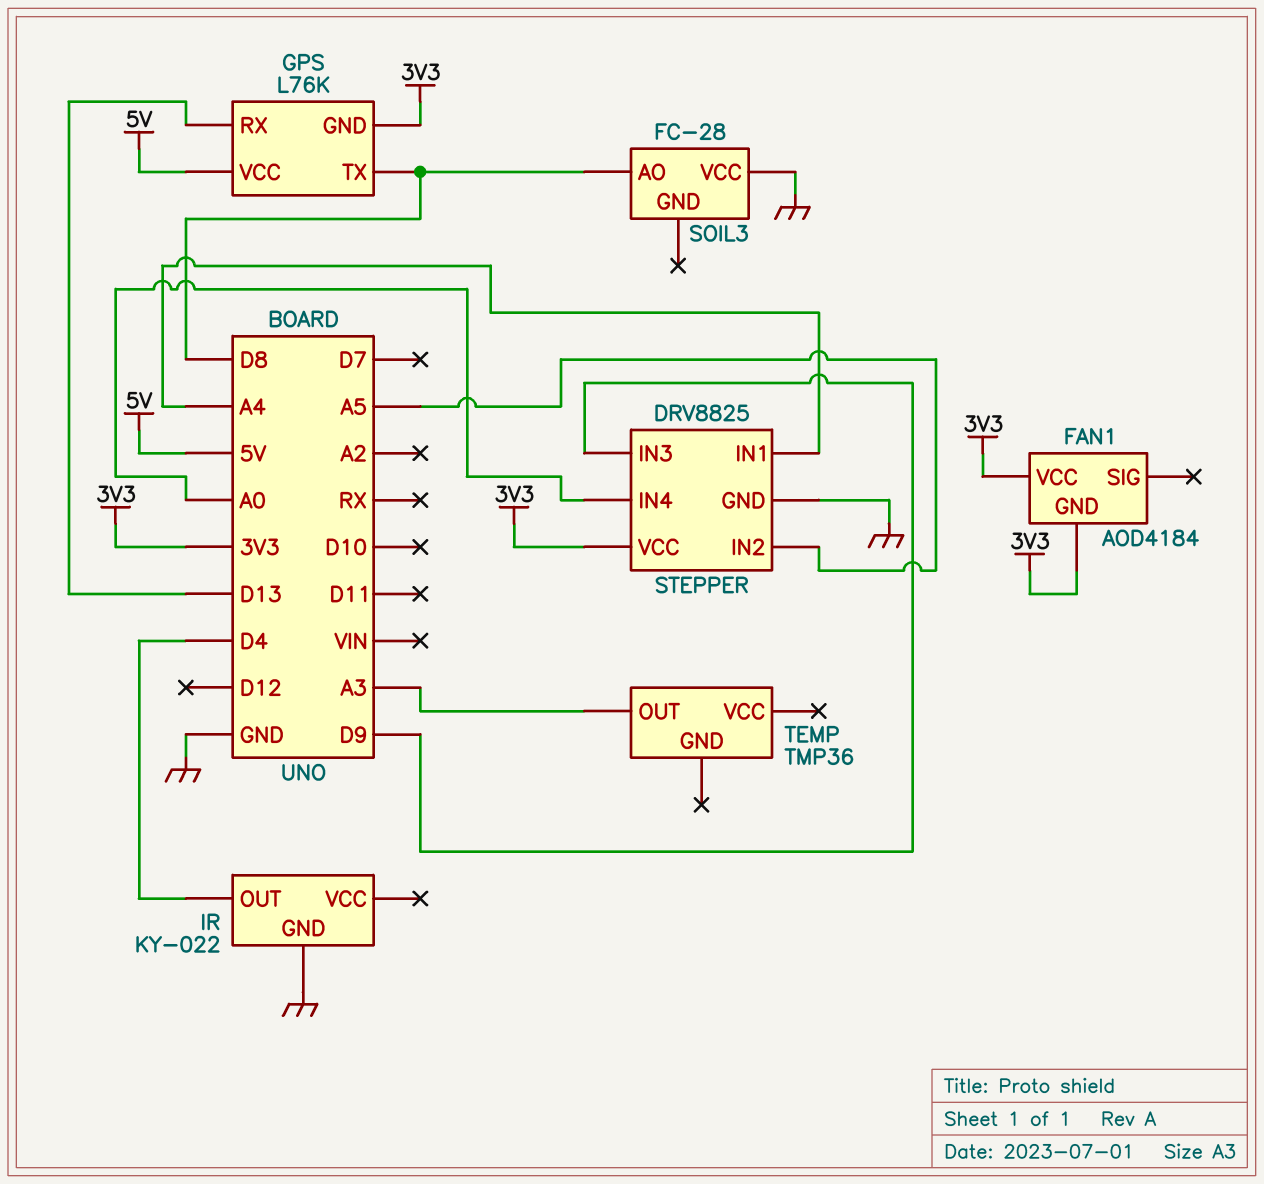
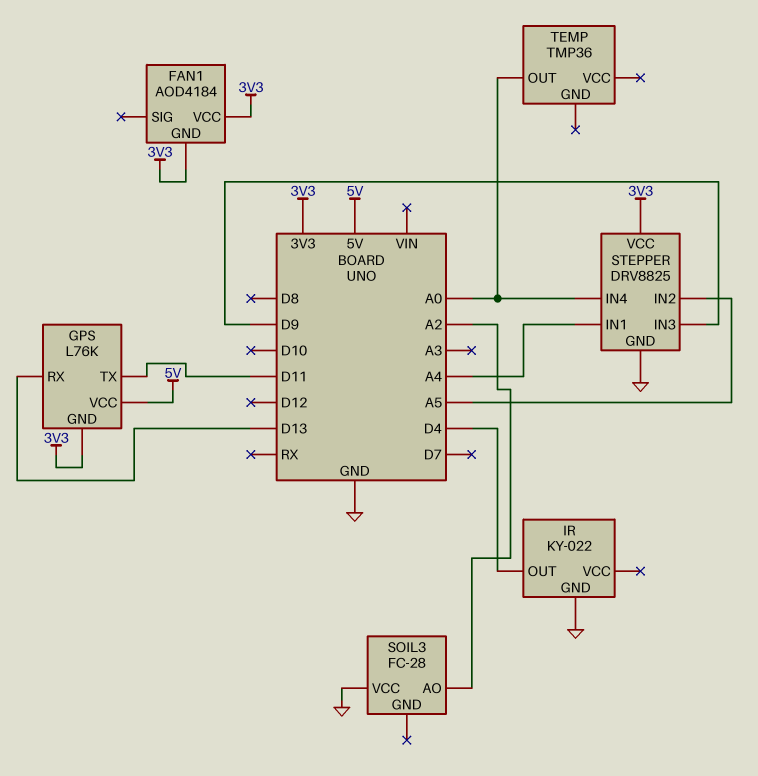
GPS pin TX: D8 -> D11
SOIL3 pin AO: D8 -> A2
TEMP pin OUT: A3 -> A0

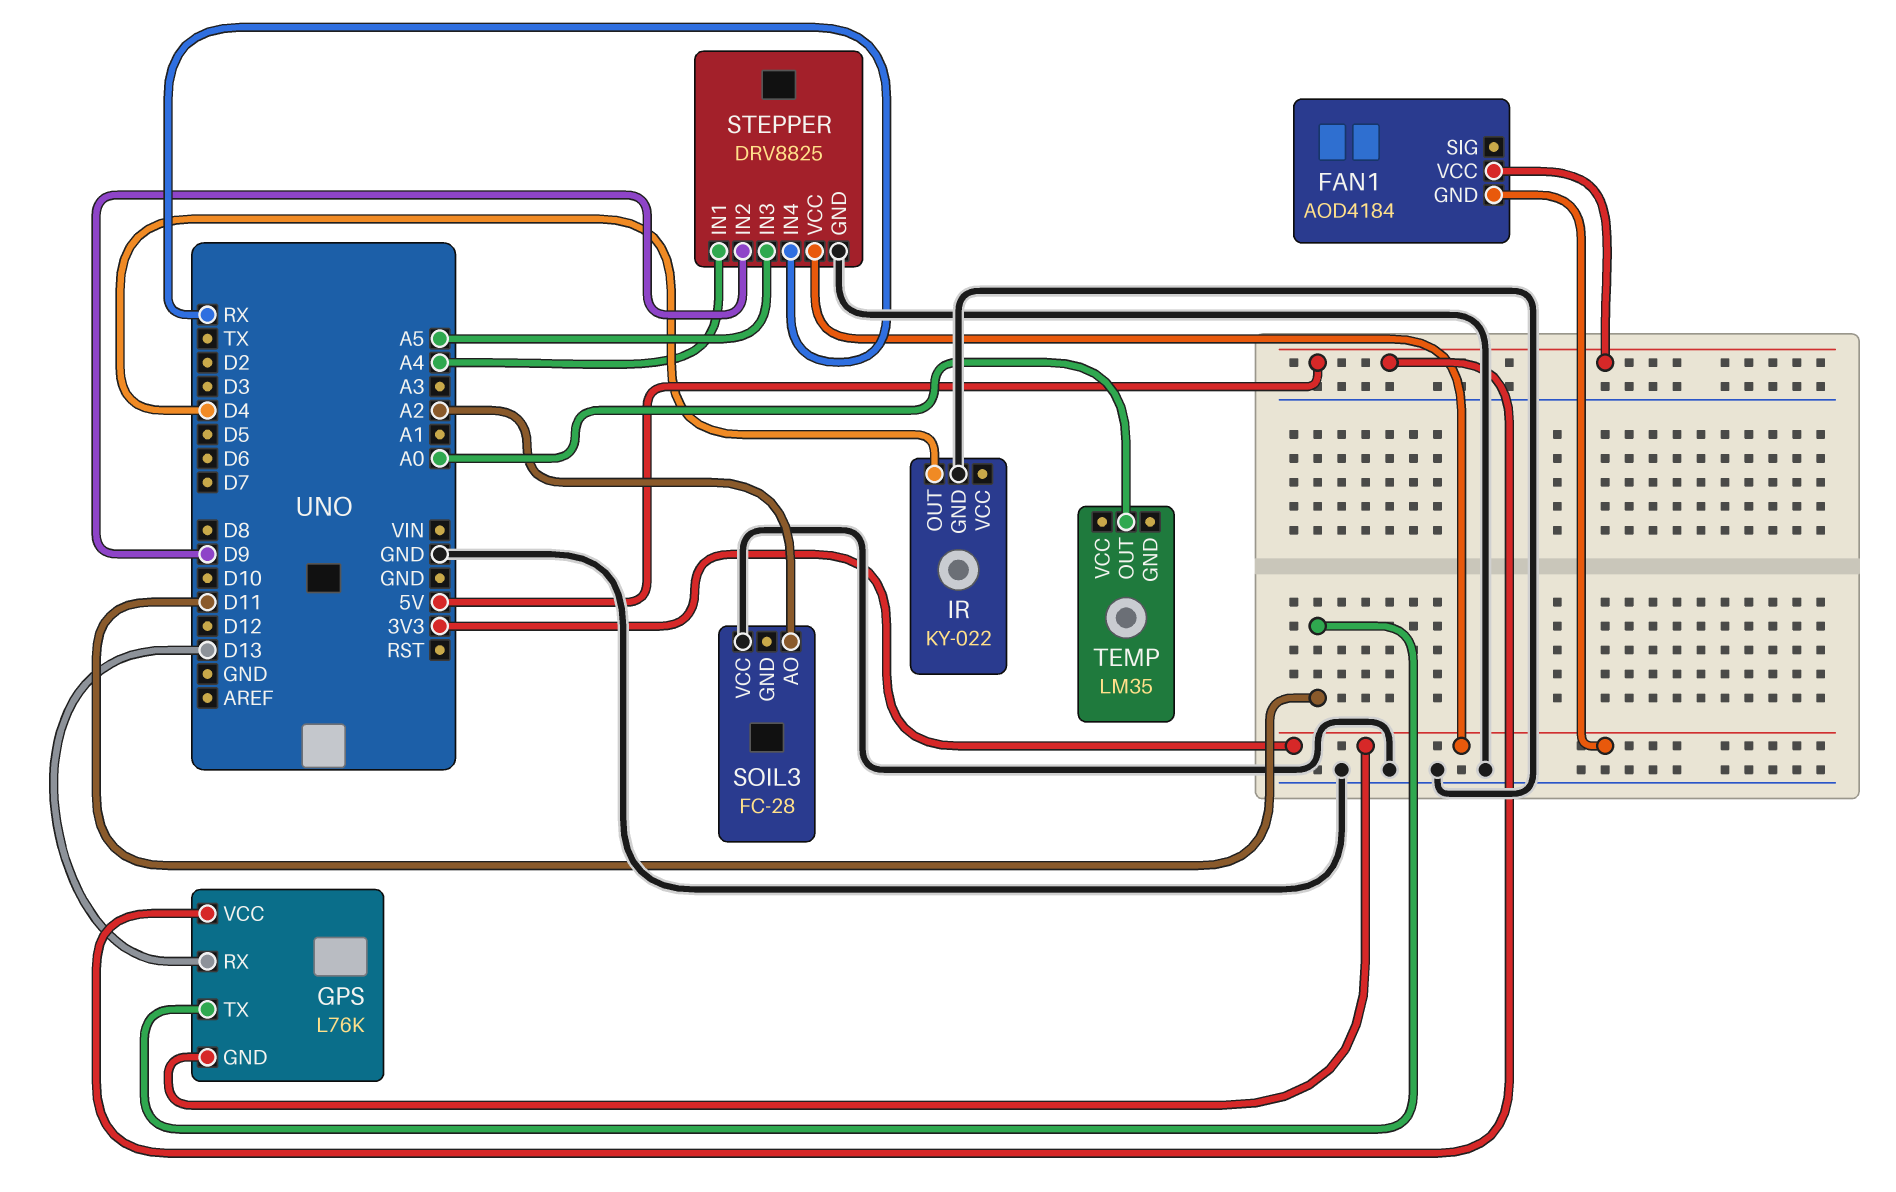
FAN1 pin VCC: 3V3 -> 5V
STEPPER pin IN2: A5 -> D9
STEPPER pin IN3: D9 -> A5
STEPPER pin IN4: A0 -> RX
TEMP: TMP36 -> LM35

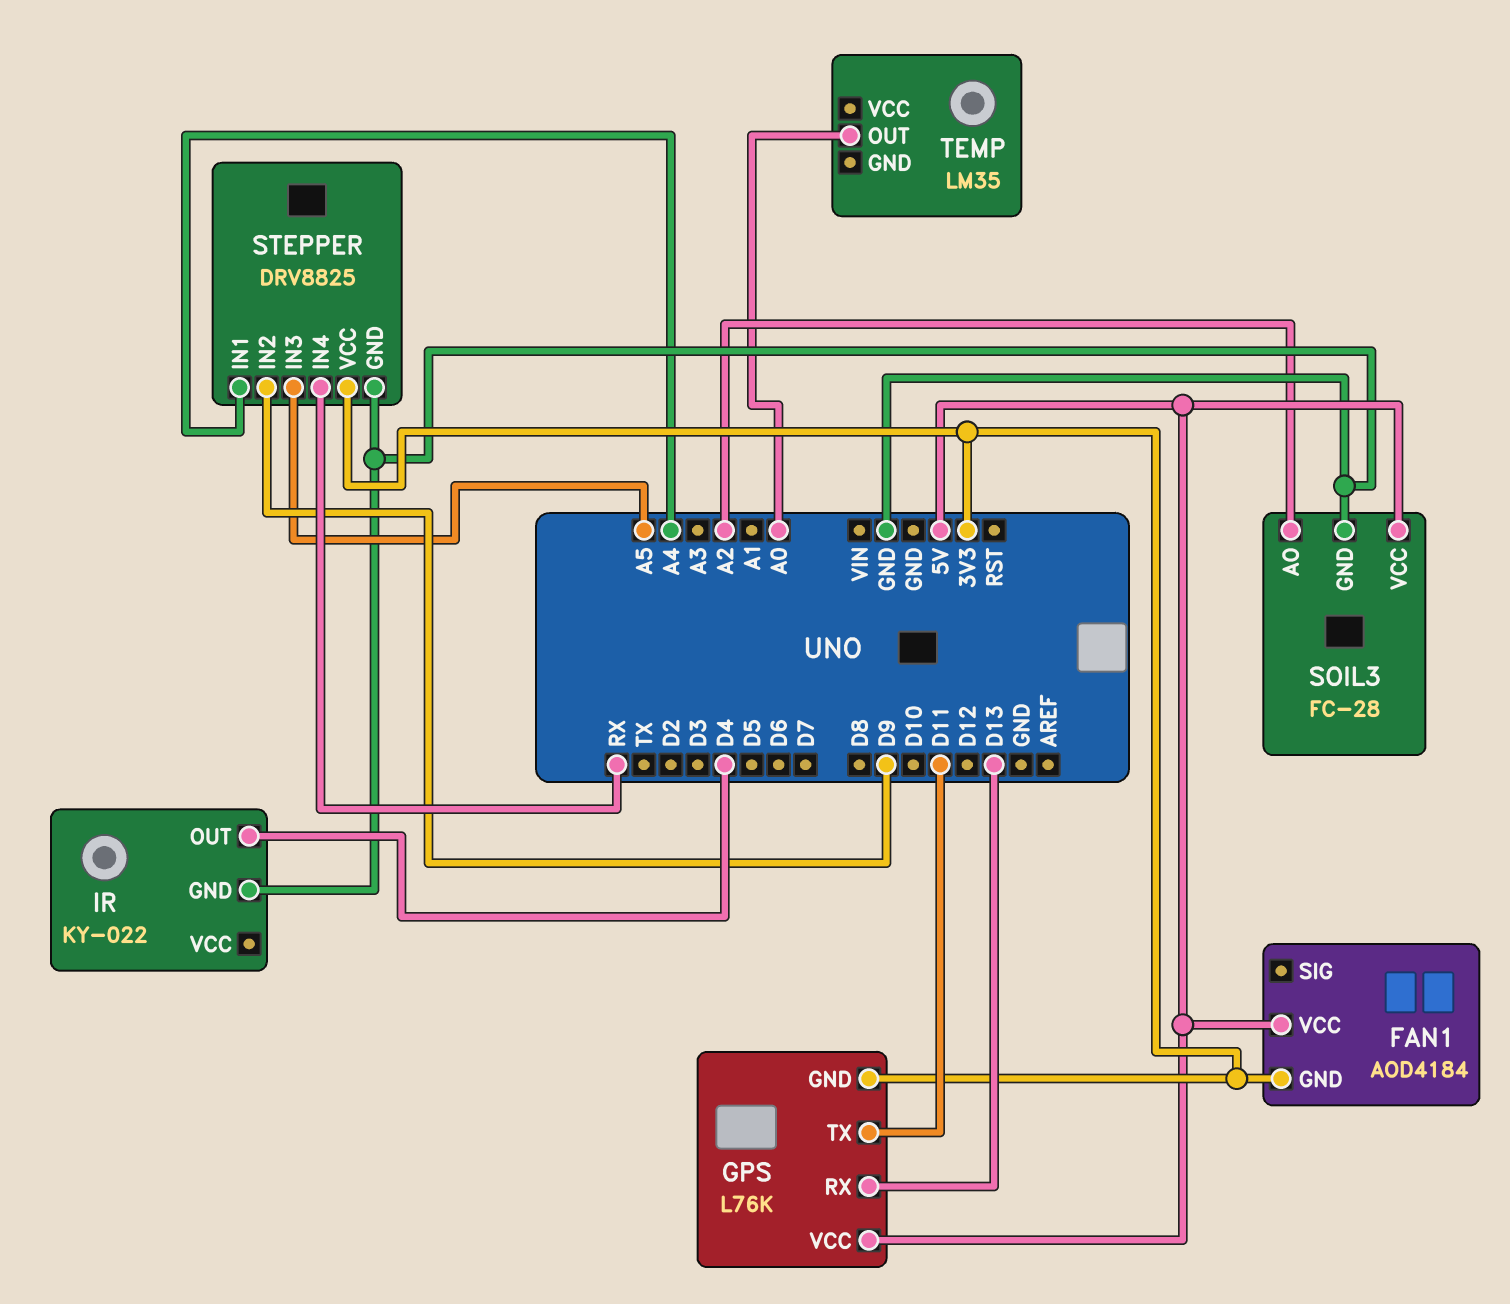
SOIL3 pin GND: none -> GND
SOIL3 pin VCC: GND -> 5V

